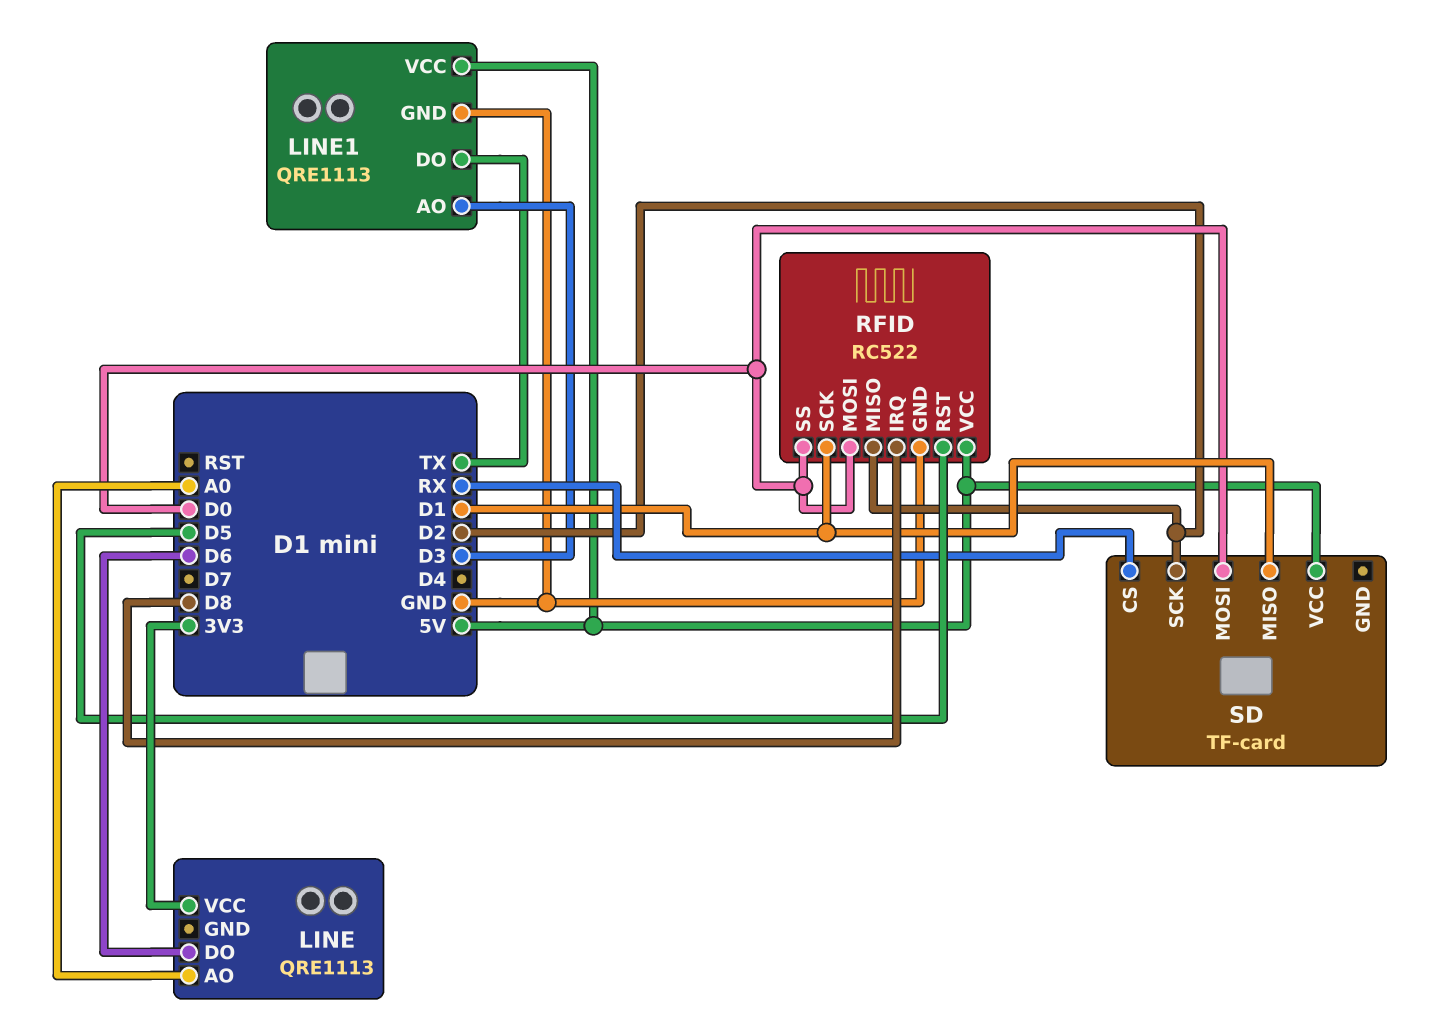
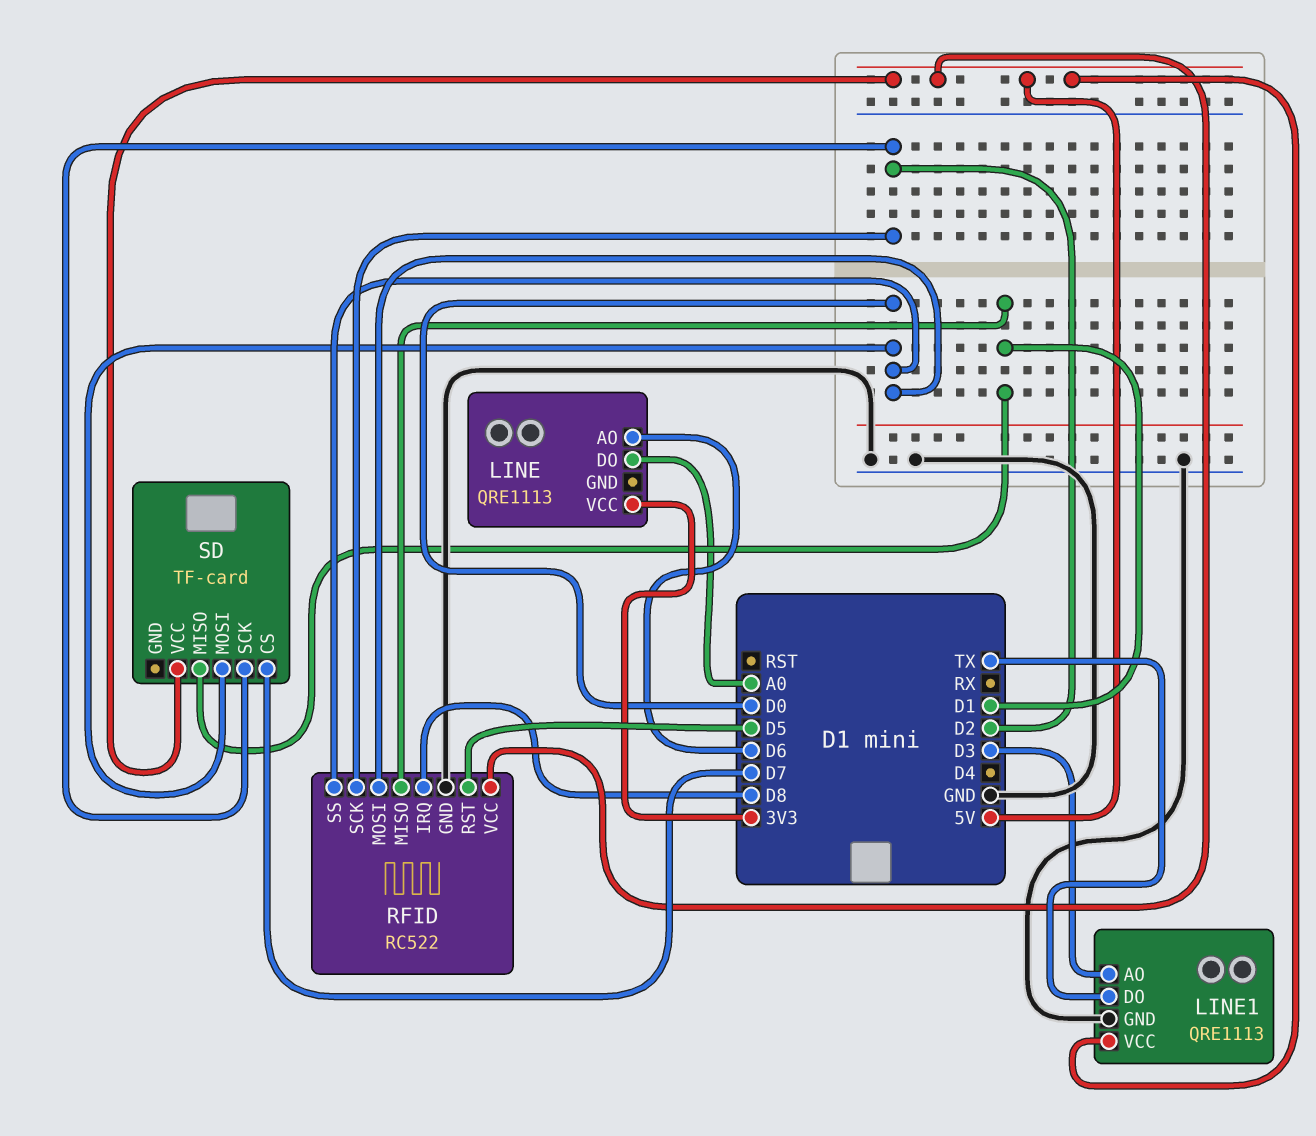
LINE pin AO: A0 -> D6
LINE pin DO: D6 -> A0
RFID pin MISO: D2 -> D1
RFID pin SCK: D1 -> D2
SD pin CS: RX -> D7

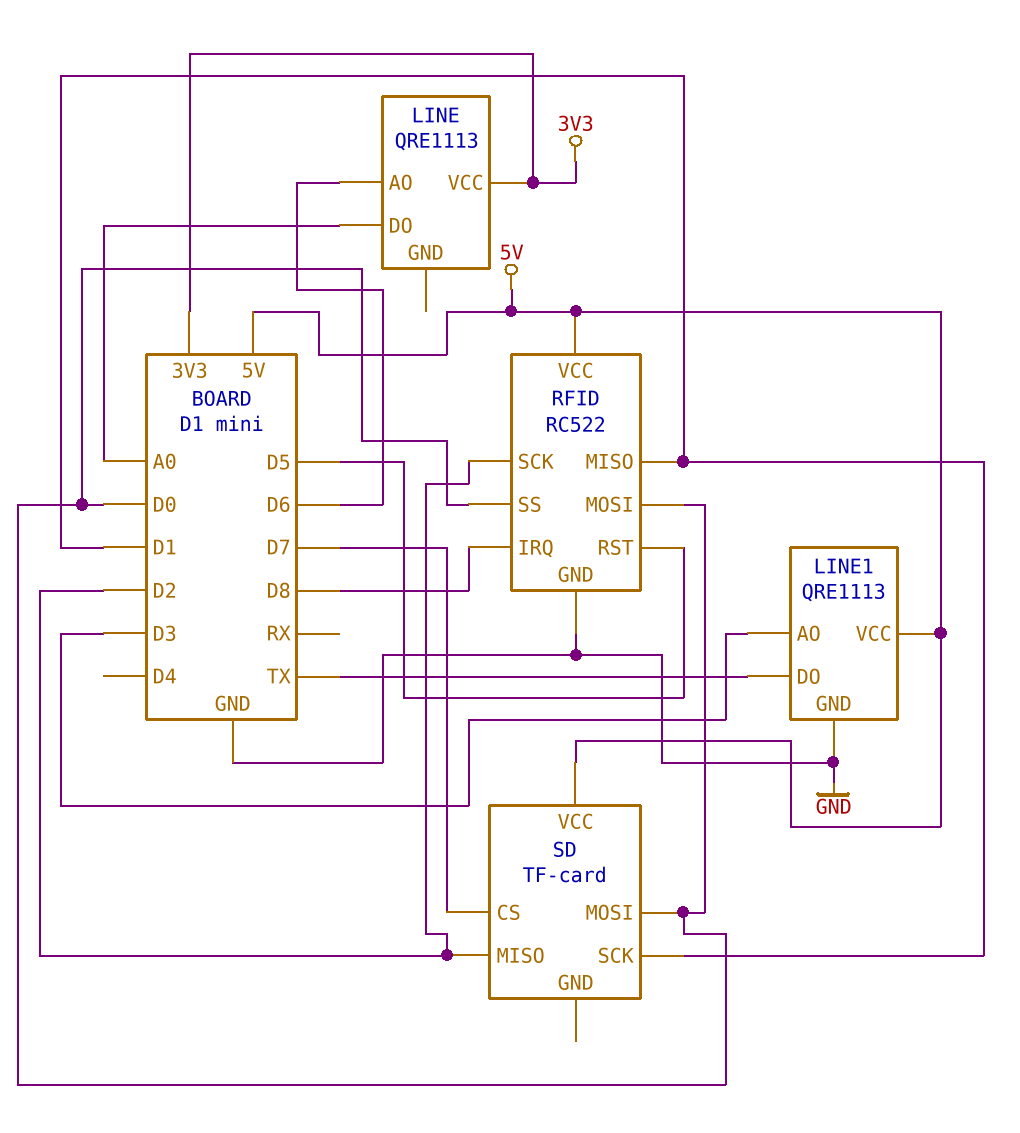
SD pin MISO: D1 -> D2
SD pin SCK: D2 -> D1

